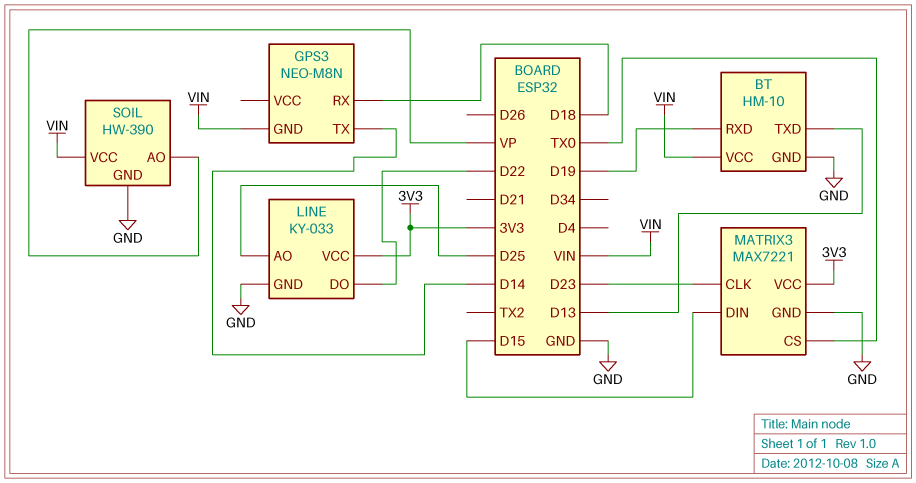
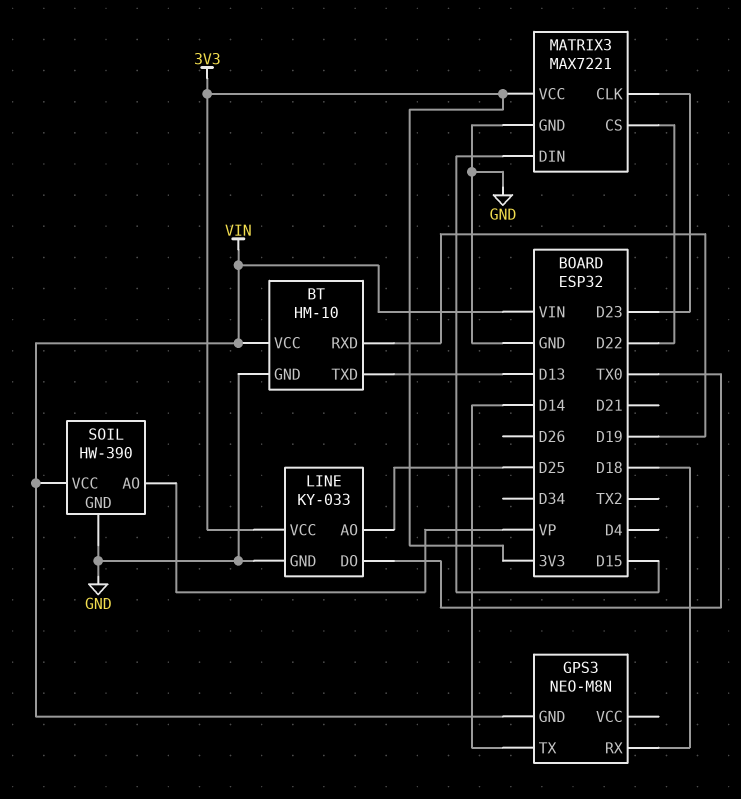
LINE pin DO: D22 -> TX0
MATRIX3 pin CS: TX0 -> D22

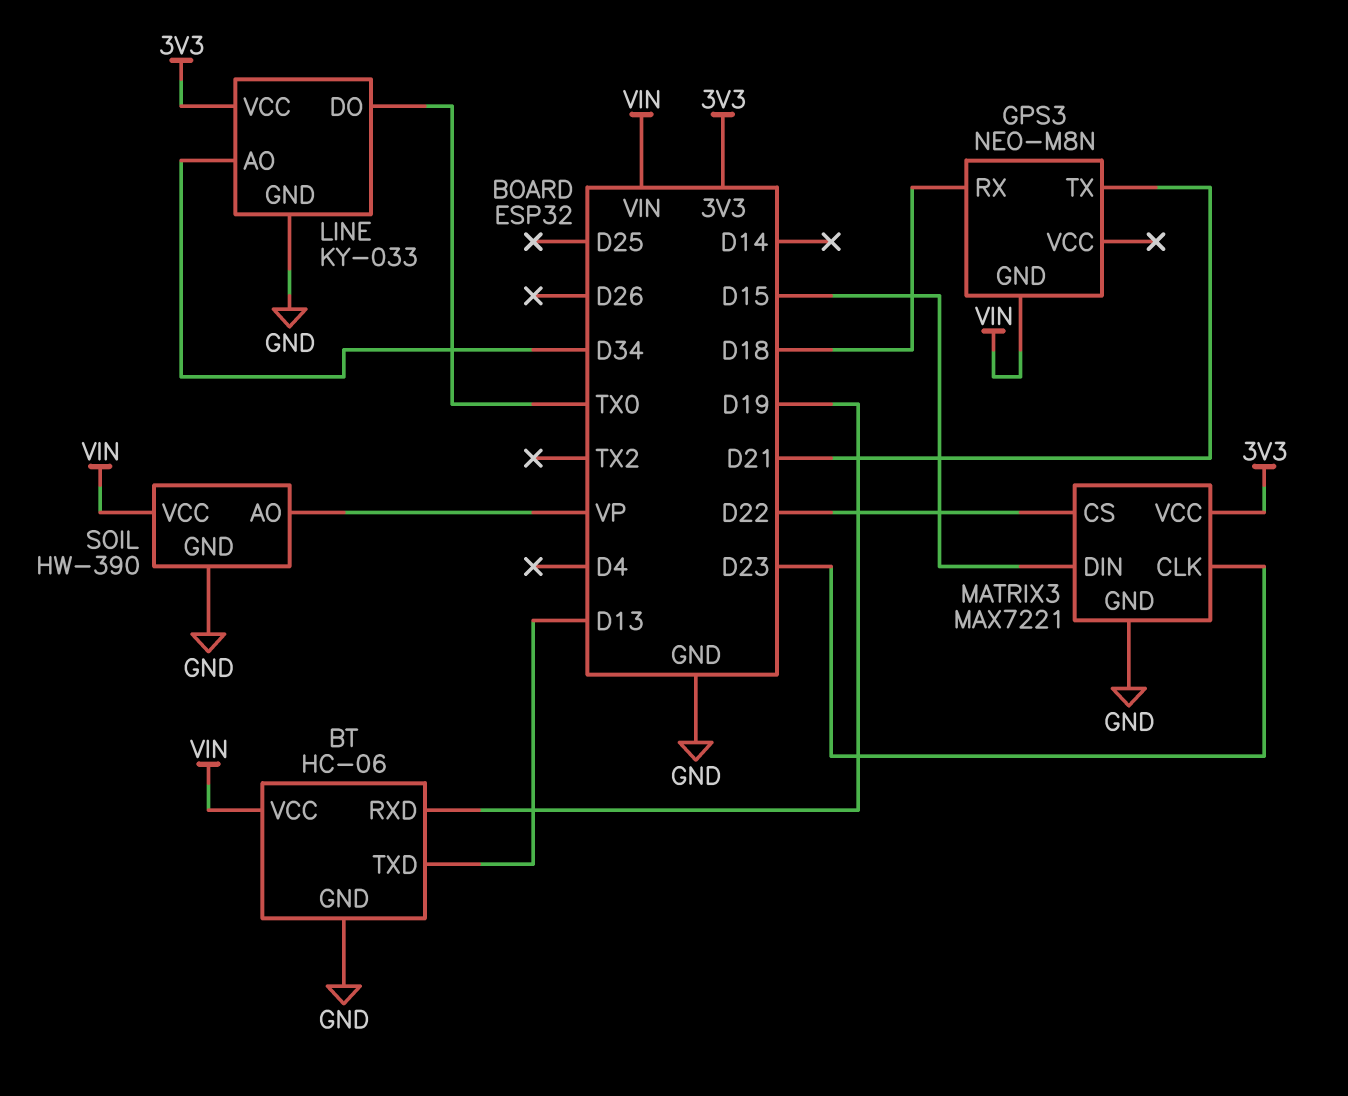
BT: HM-10 -> HC-06
GPS3 pin TX: D14 -> D21
LINE pin AO: D25 -> D34

